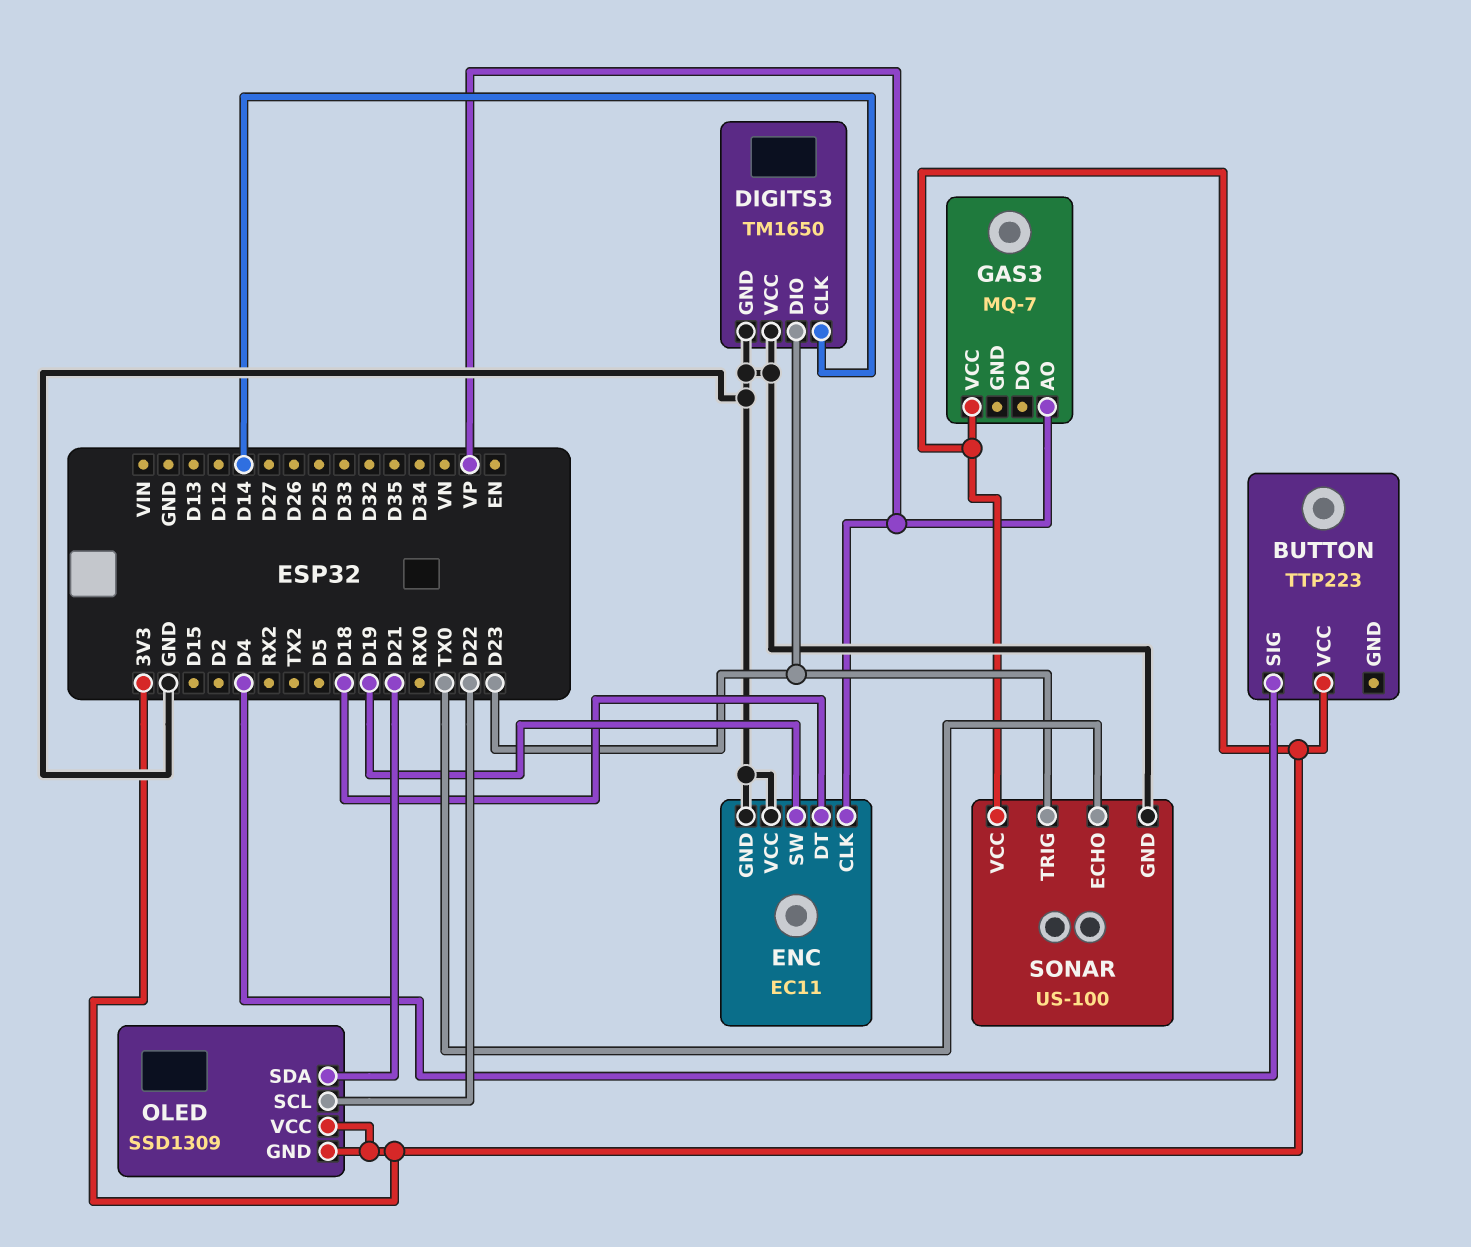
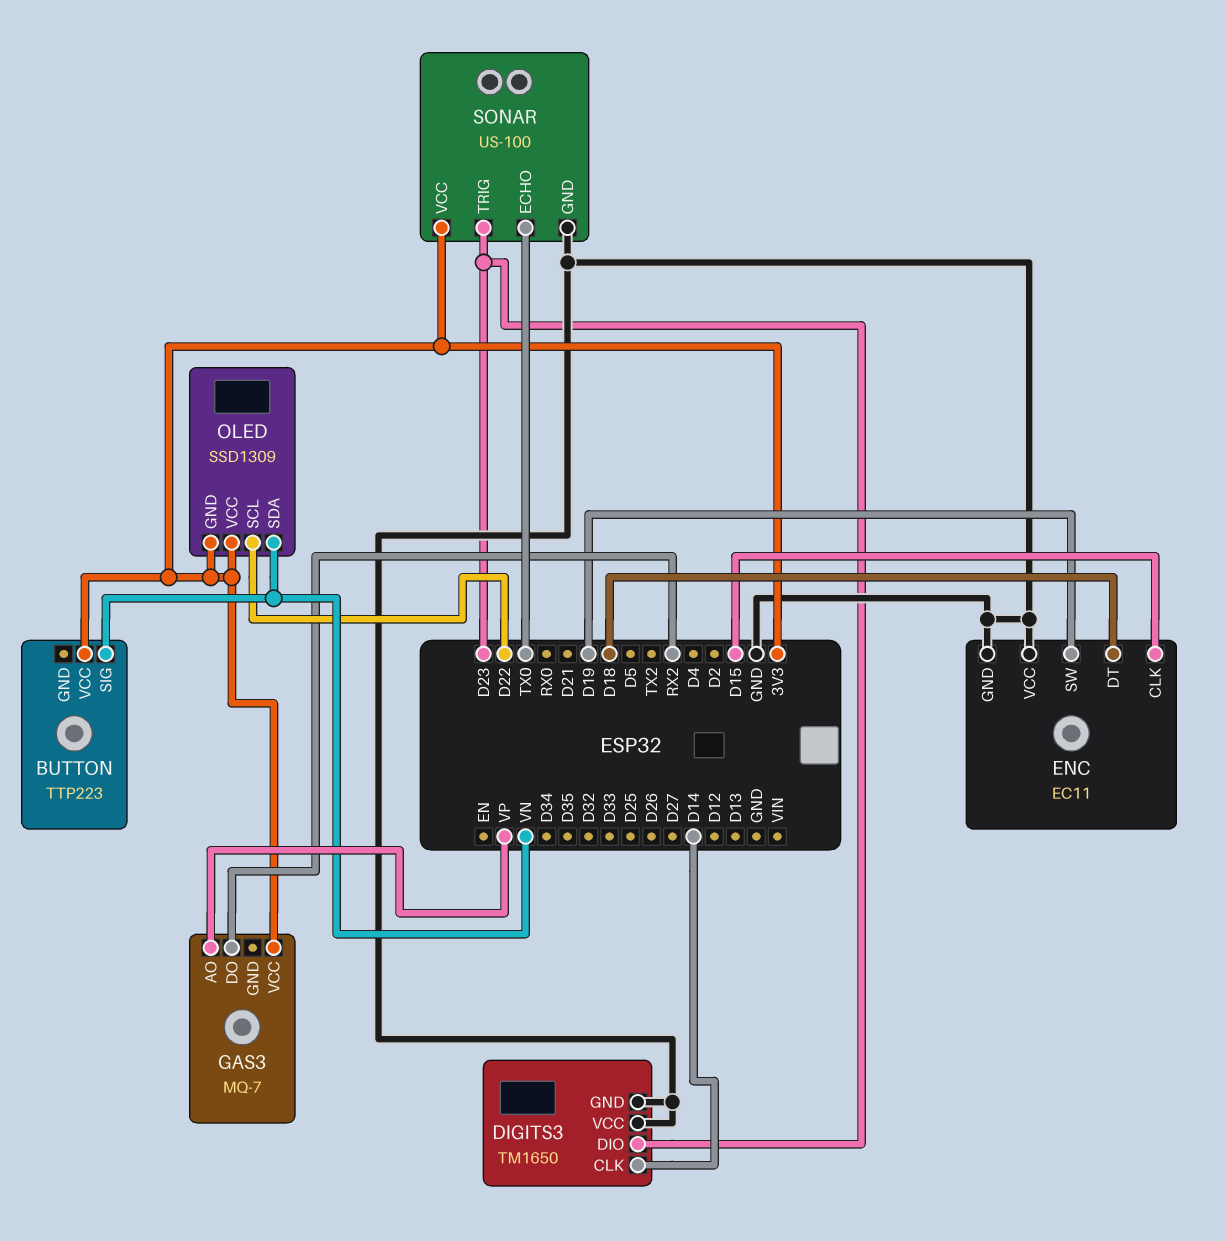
BUTTON pin SIG: D4 -> VN
ENC pin CLK: VP -> D15
GAS3 pin DO: none -> RX2
OLED pin SDA: D21 -> VN

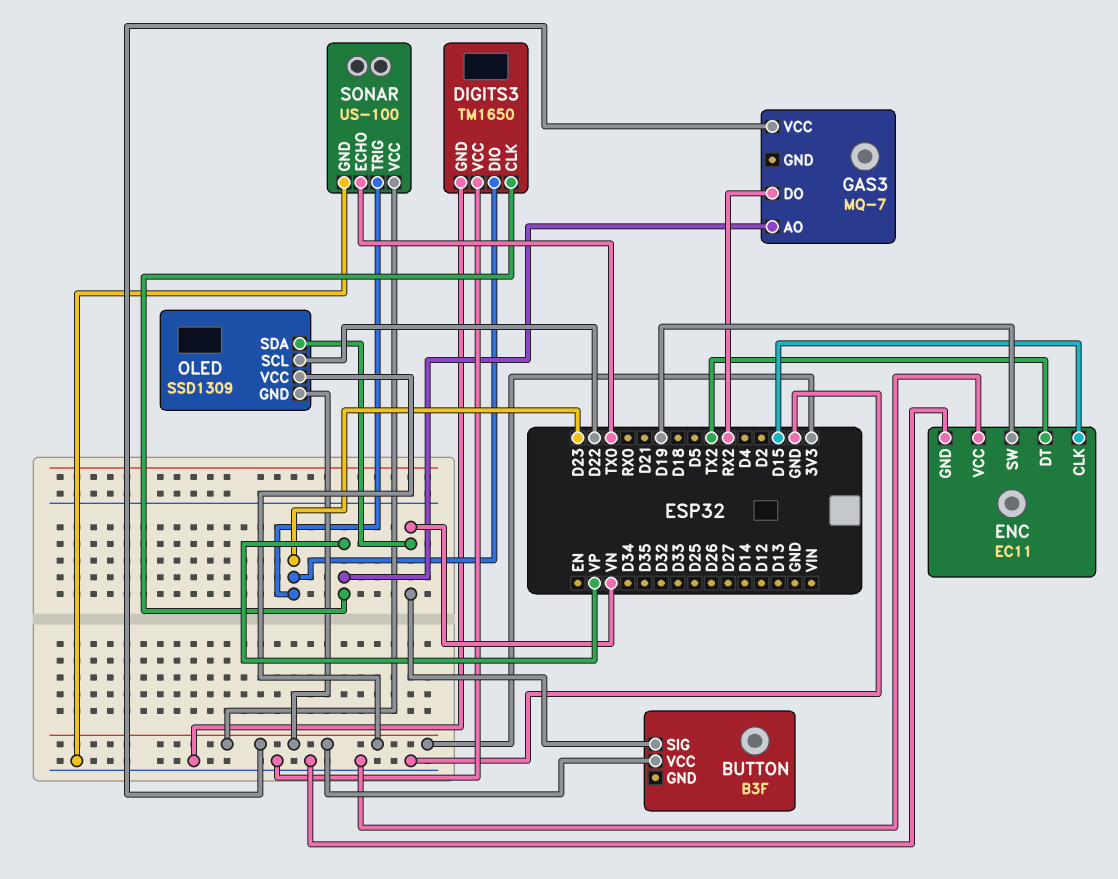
BUTTON: TTP223 -> B3F
DIGITS3 pin CLK: D14 -> VP
ENC pin DT: D18 -> TX2

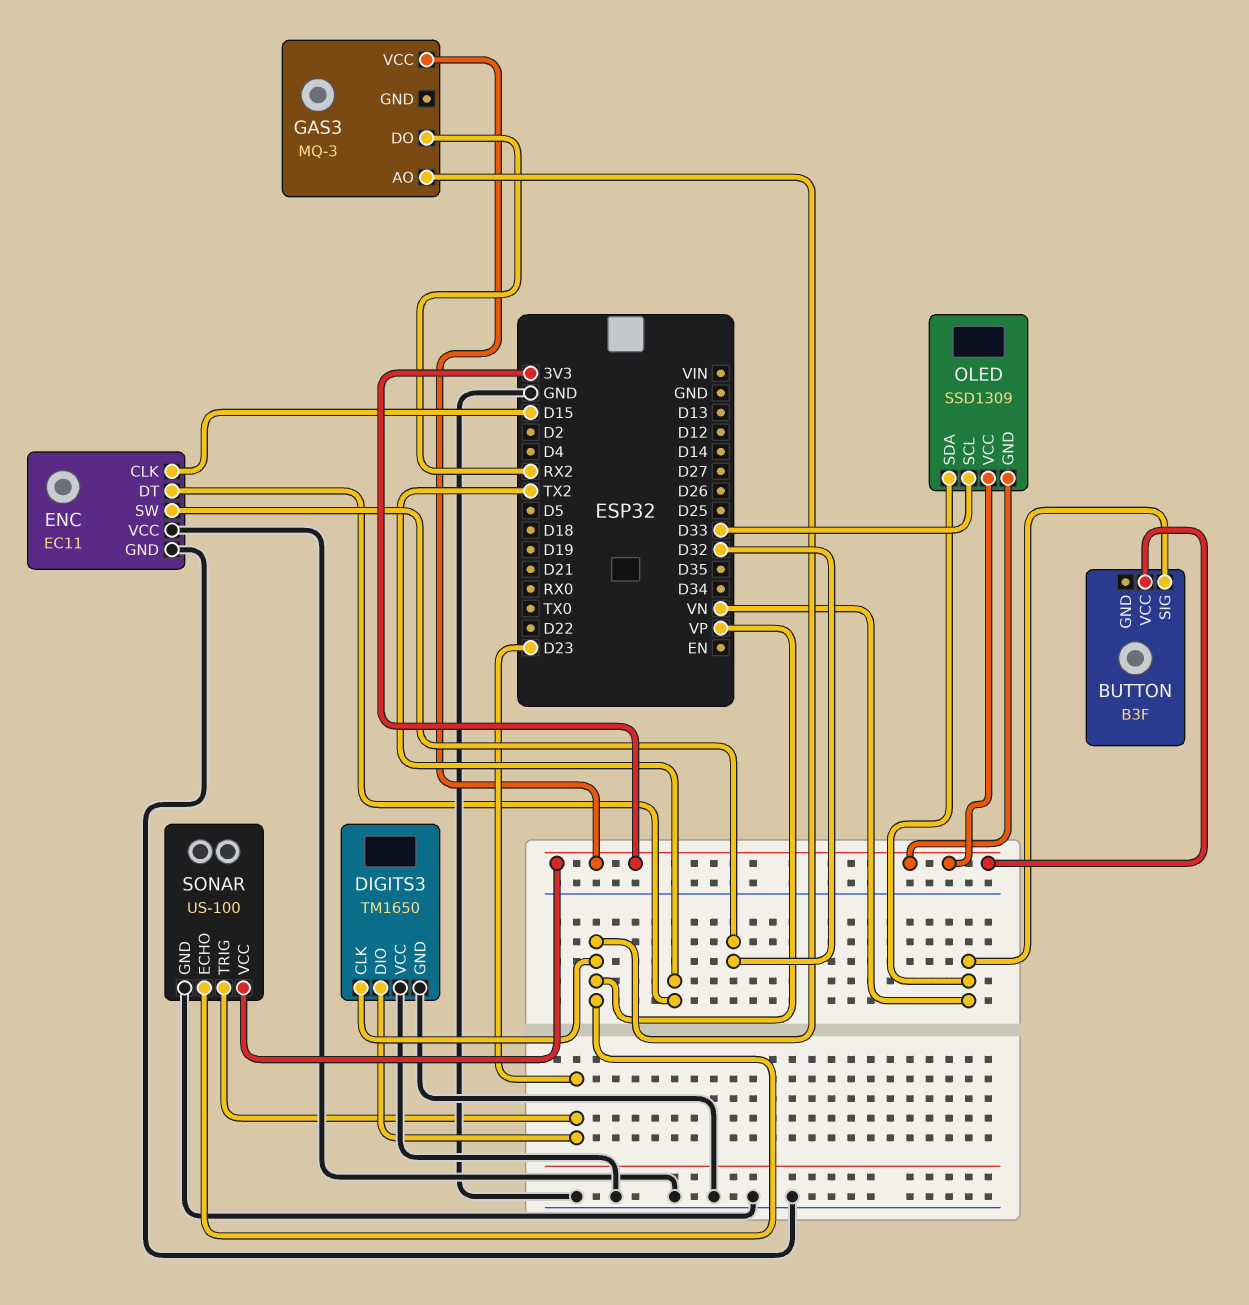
ENC pin SW: D19 -> D32
GAS3: MQ-7 -> MQ-3
OLED pin SCL: D22 -> D33
SONAR pin ECHO: TX0 -> VP

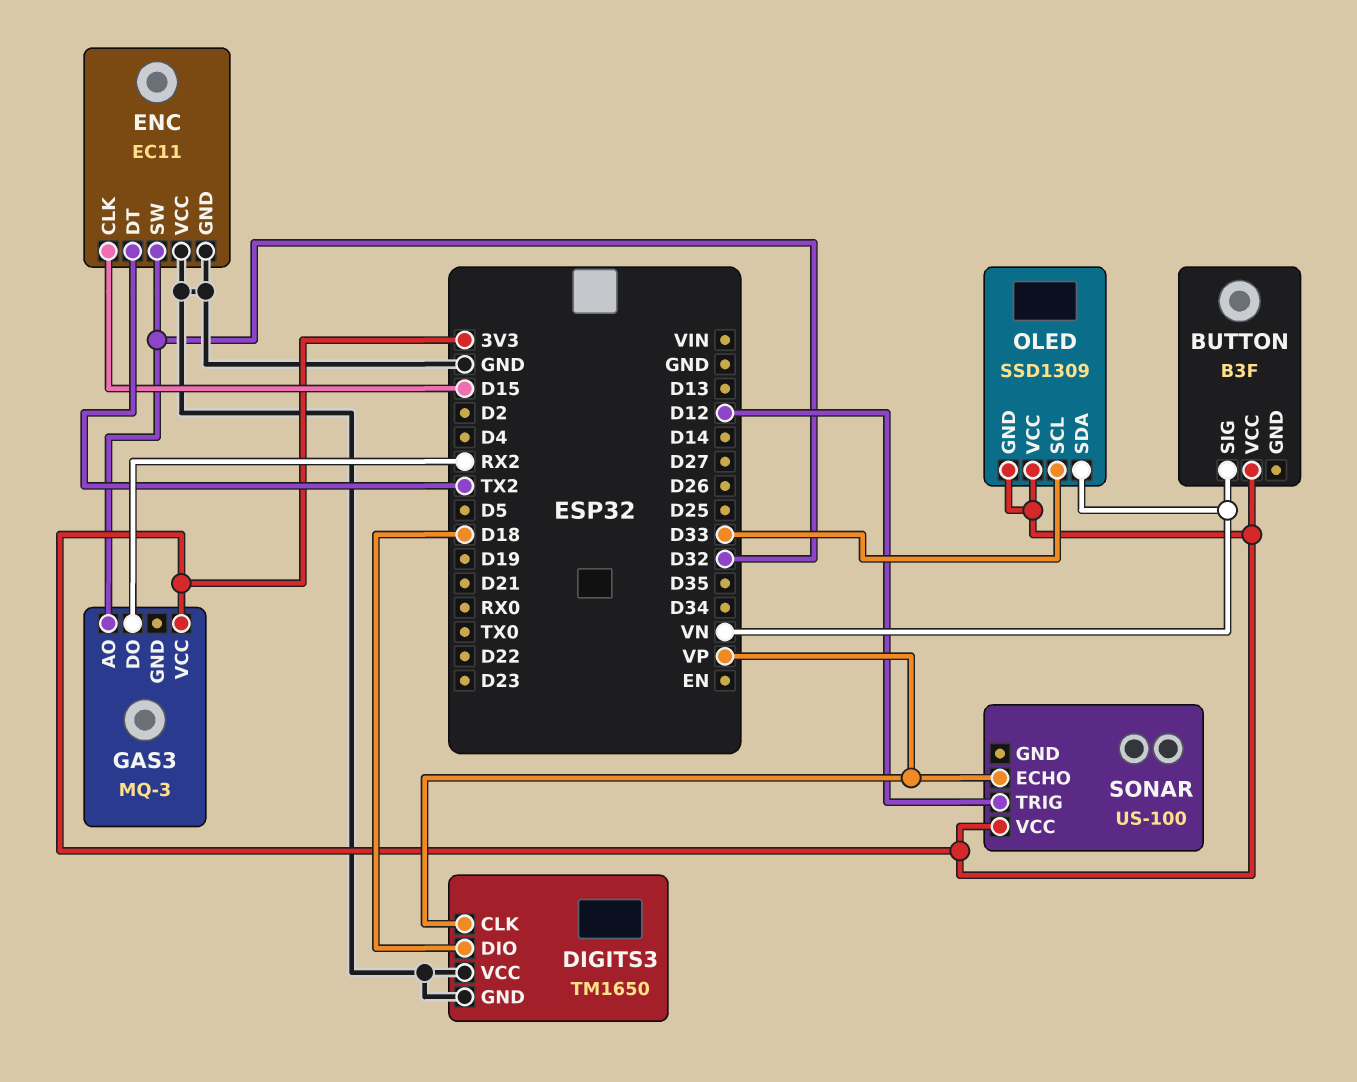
DIGITS3 pin DIO: D23 -> D18
GAS3 pin AO: VP -> D32
SONAR pin GND: GND -> none
SONAR pin TRIG: D23 -> D12

